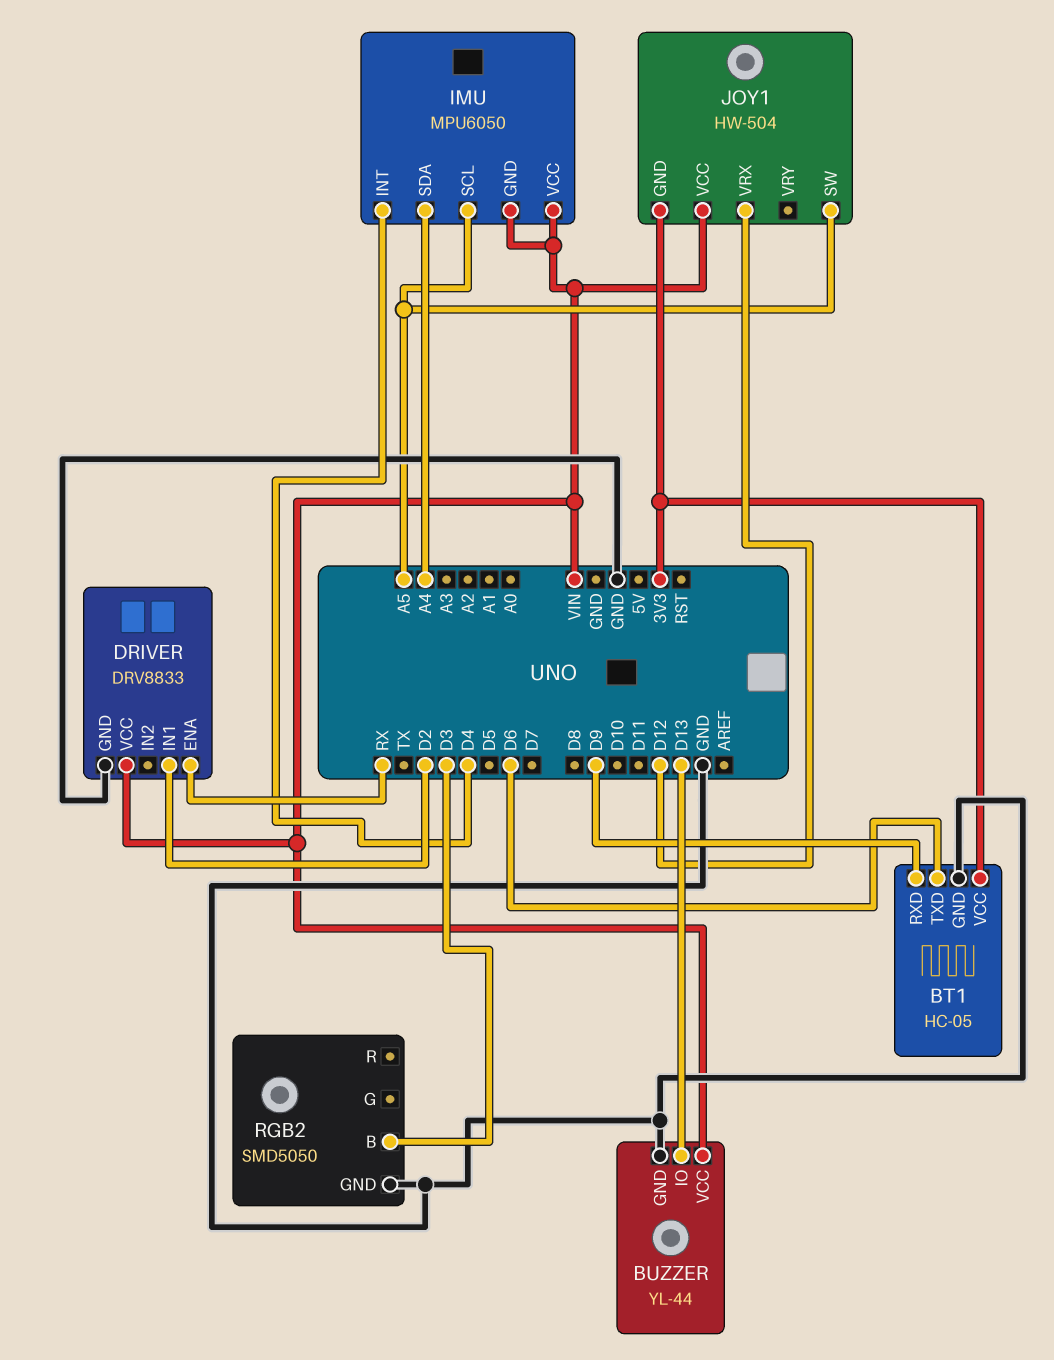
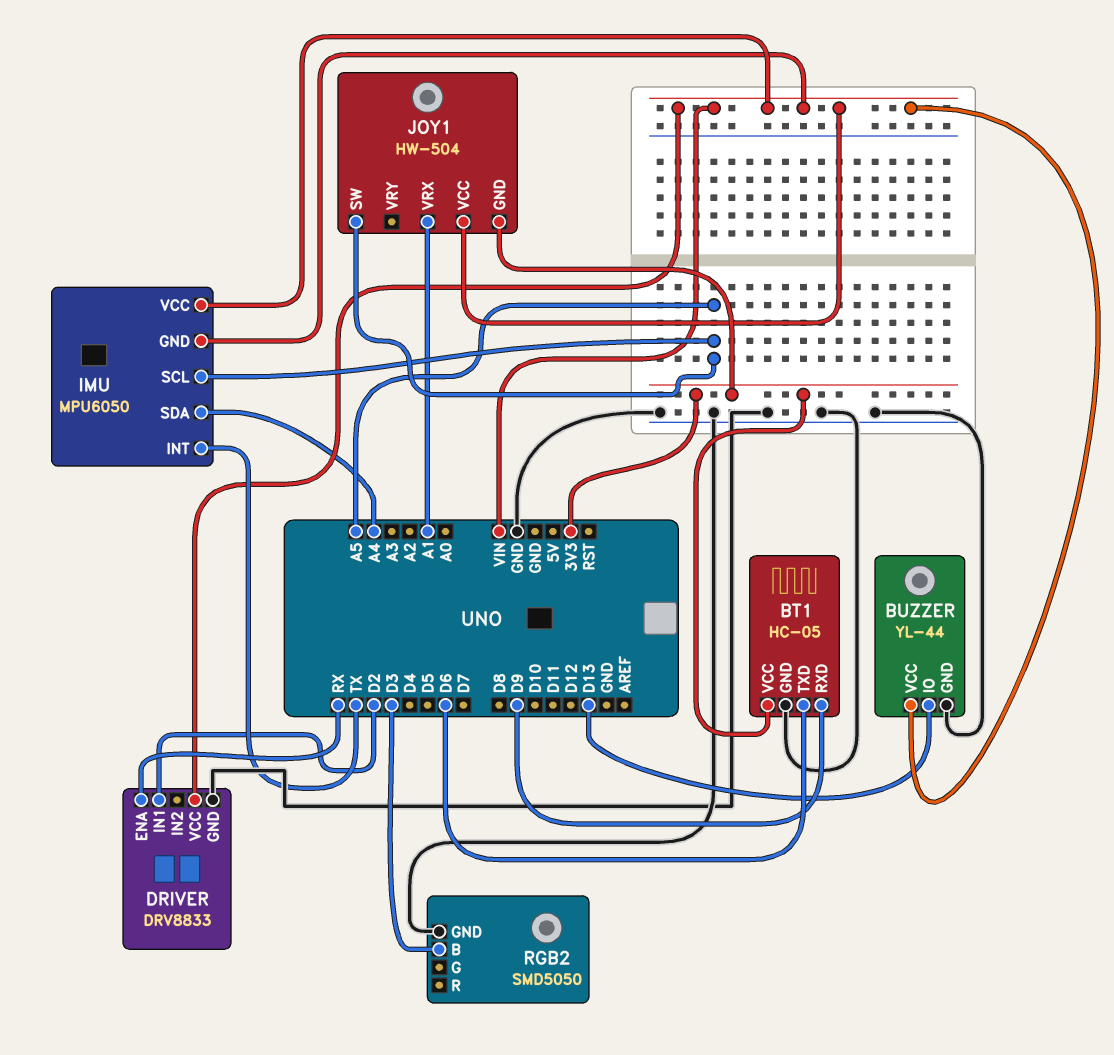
IMU pin INT: D4 -> TX
JOY1 pin VRX: D12 -> A1

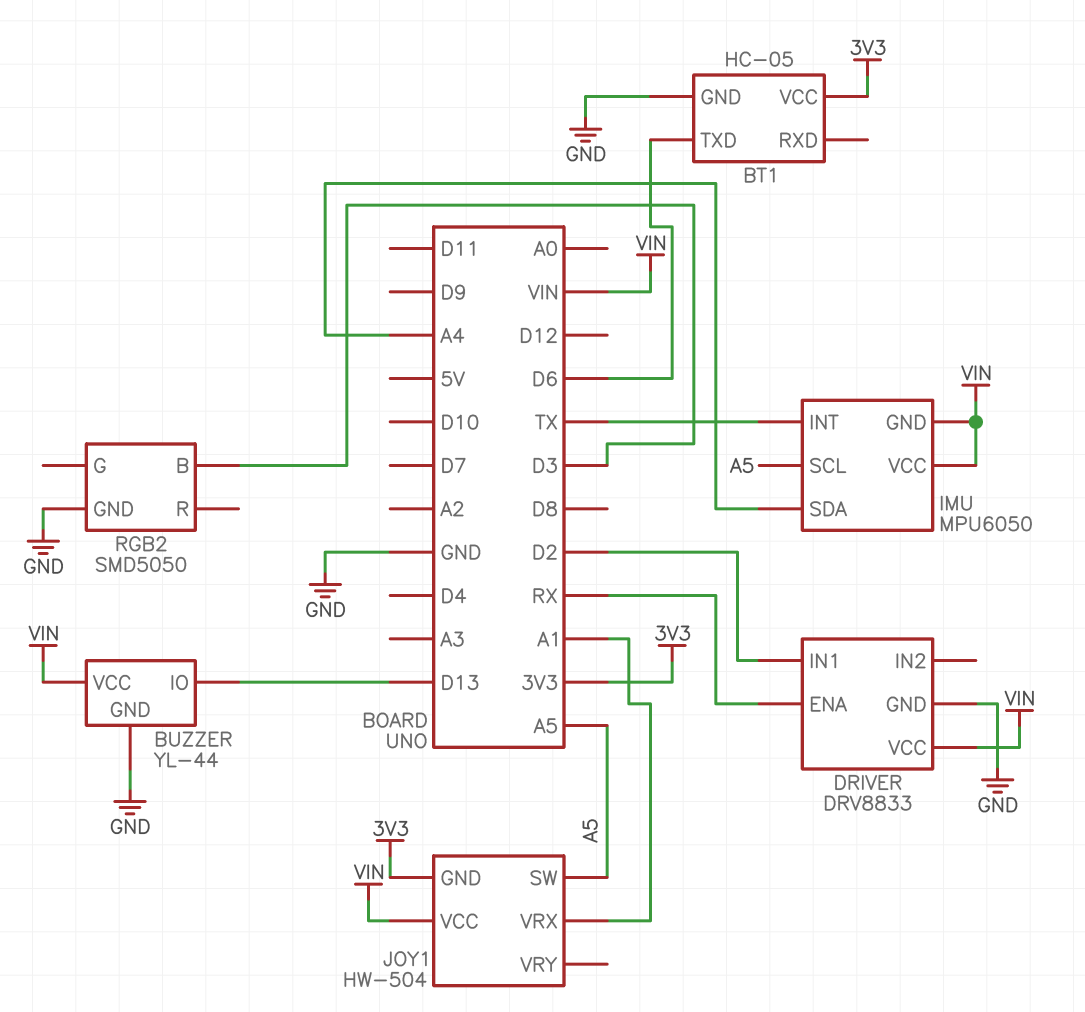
BT1 pin RXD: D9 -> none

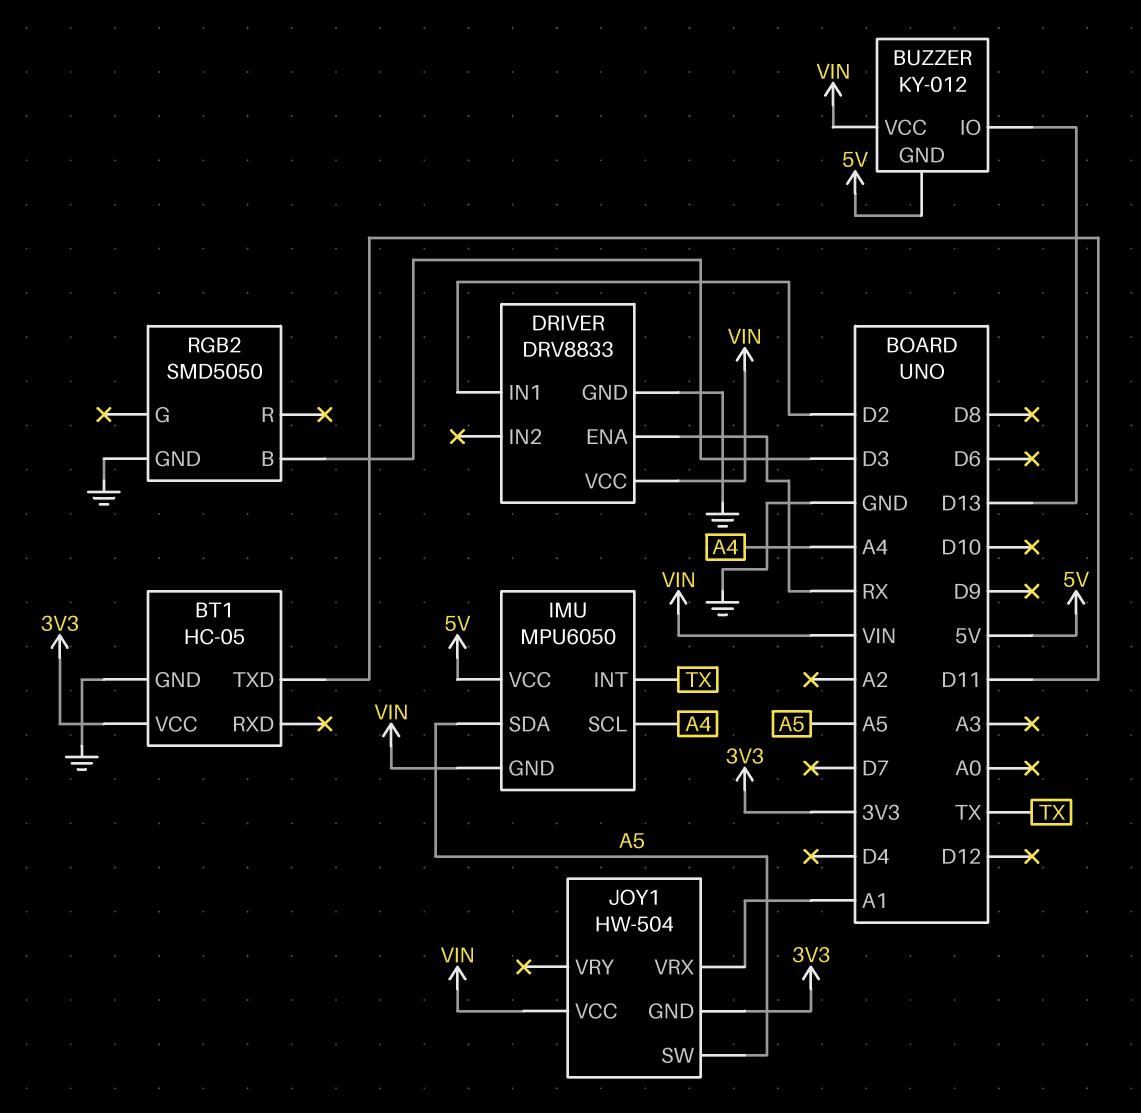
BT1 pin TXD: D6 -> D11
BUZZER: YL-44 -> KY-012
BUZZER pin GND: GND -> 5V
IMU pin SCL: A5 -> A4
IMU pin SDA: A4 -> A5
IMU pin VCC: VIN -> 5V

